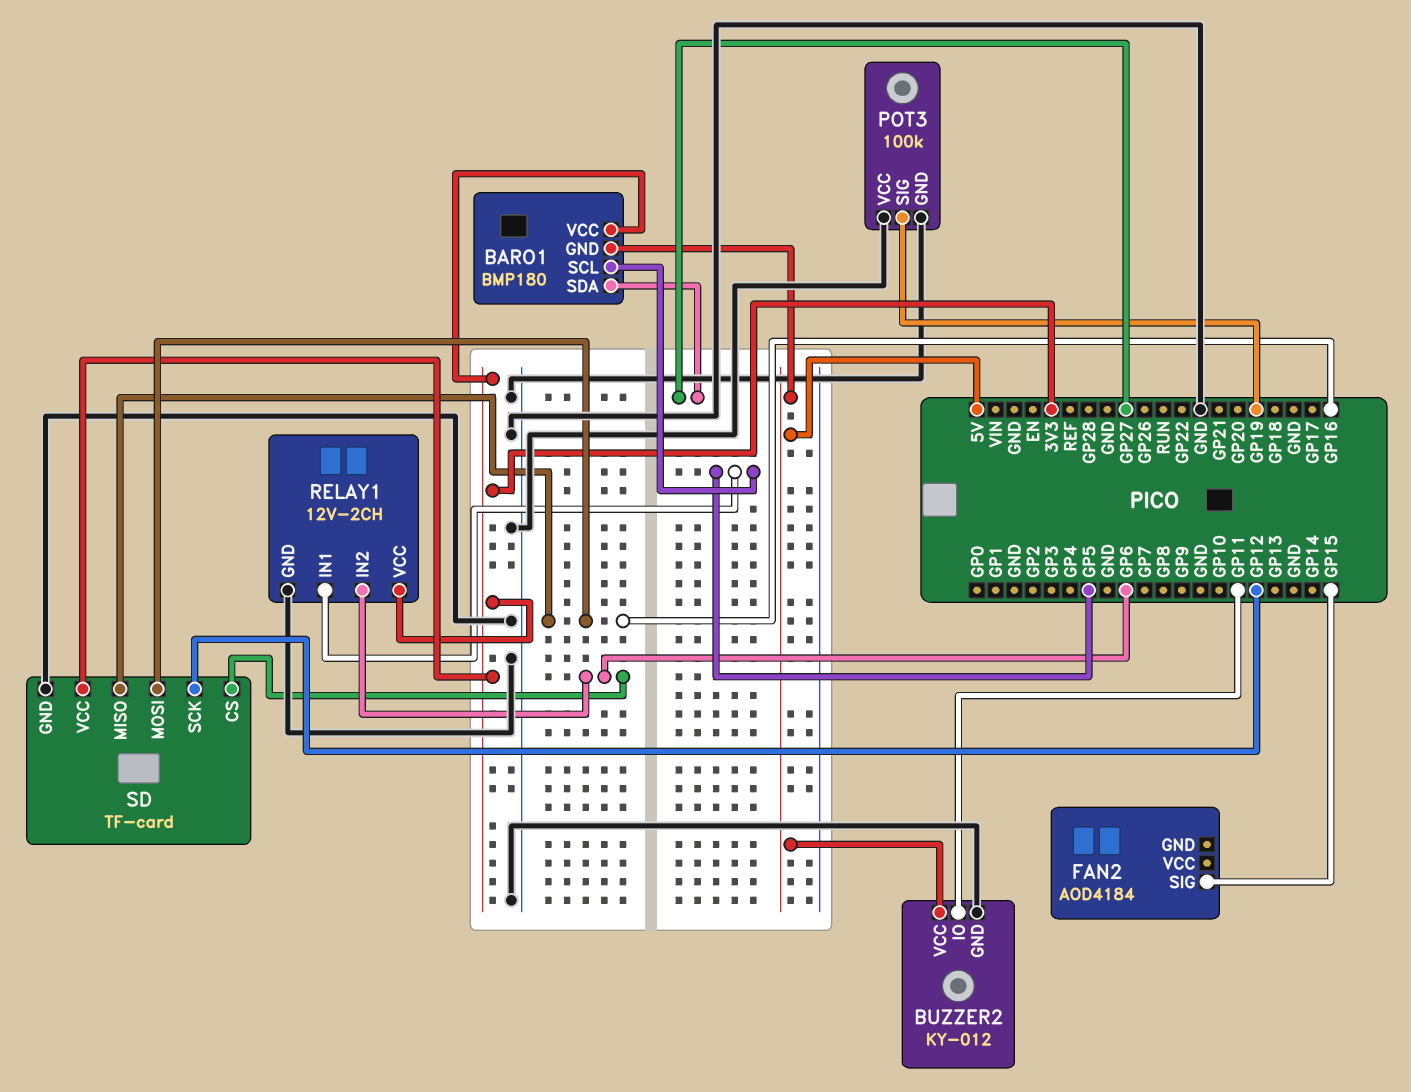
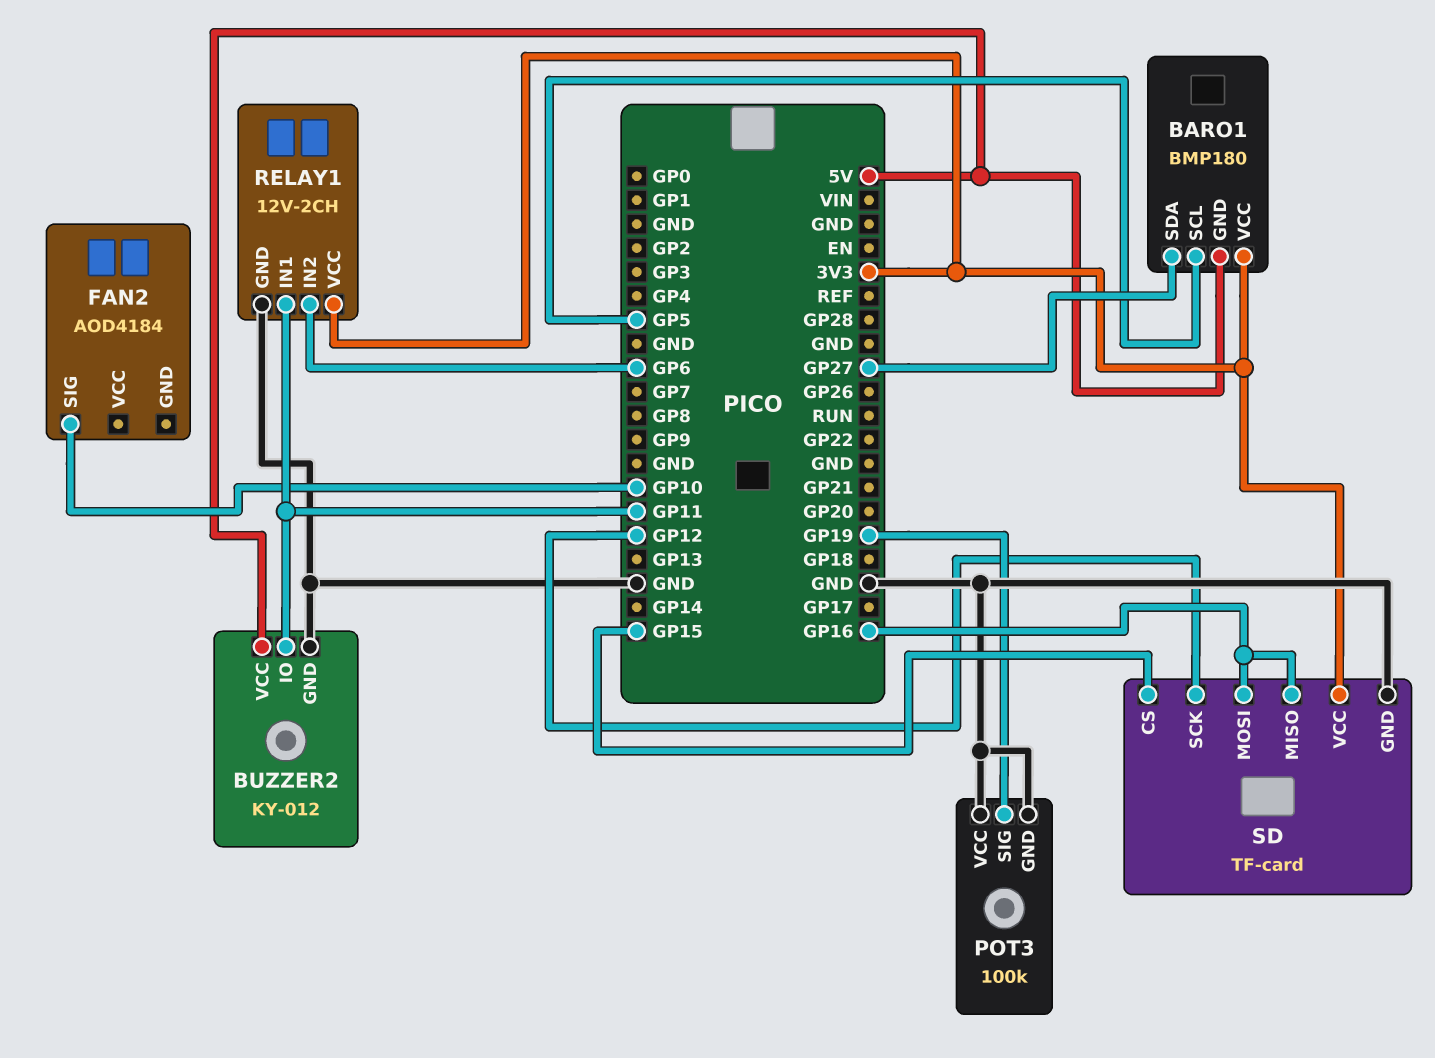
FAN2 pin SIG: GP15 -> GP10
RELAY1 pin IN1: GP5 -> GP11
SD pin CS: GP6 -> GP15

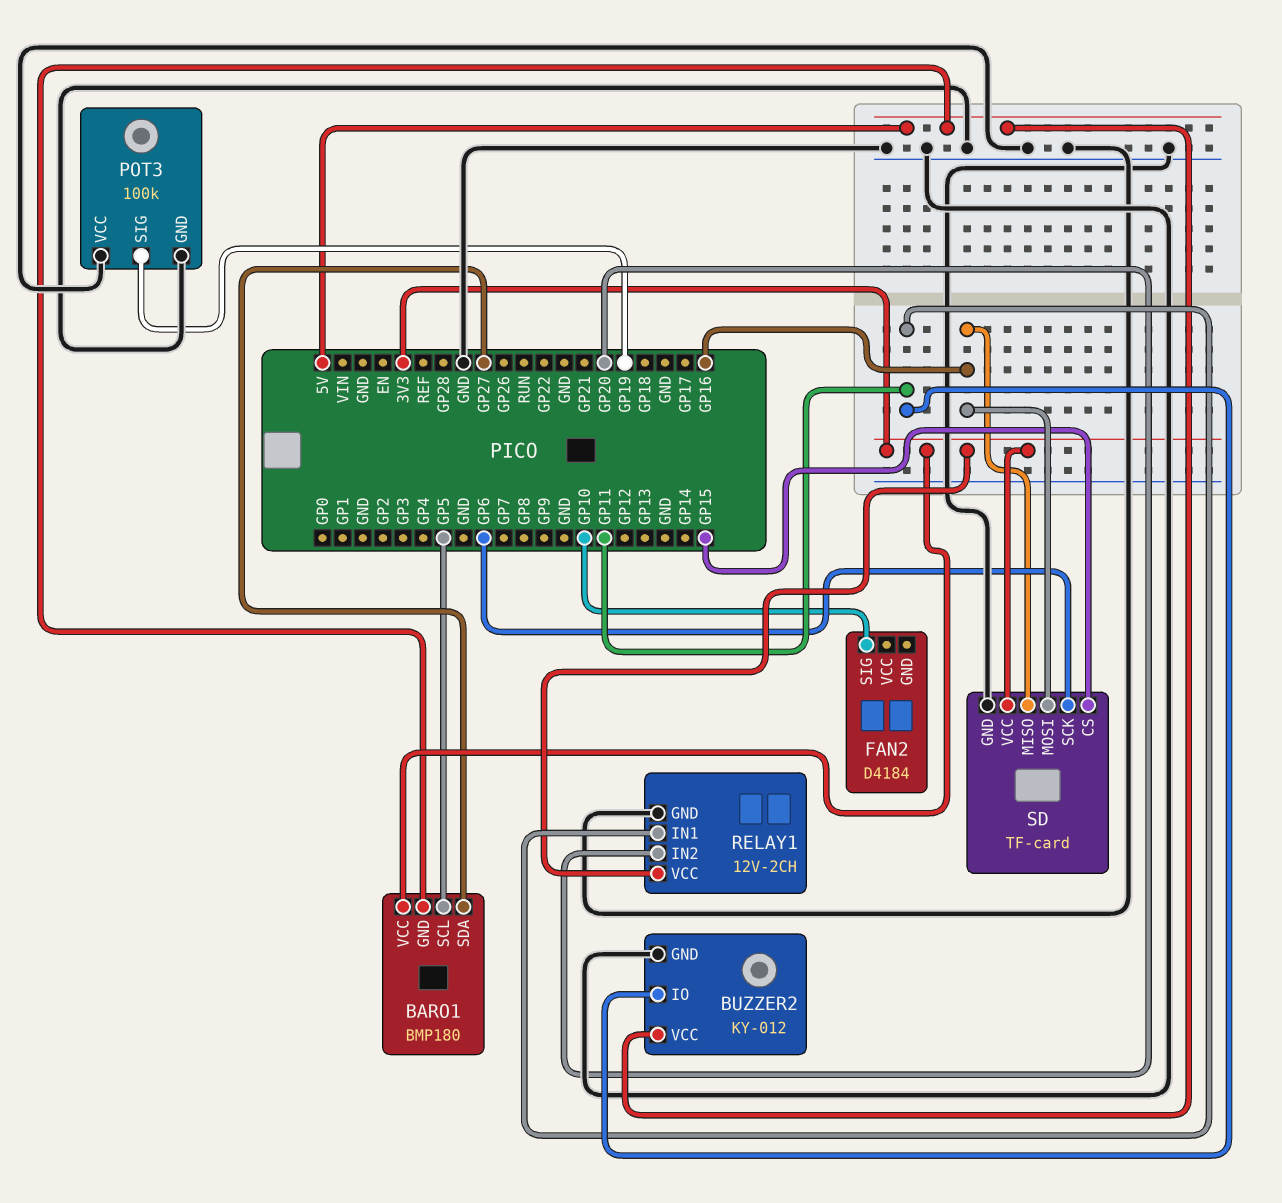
FAN2: AOD4184 -> D4184
RELAY1 pin IN2: GP6 -> GP20
SD pin SCK: GP12 -> GP6

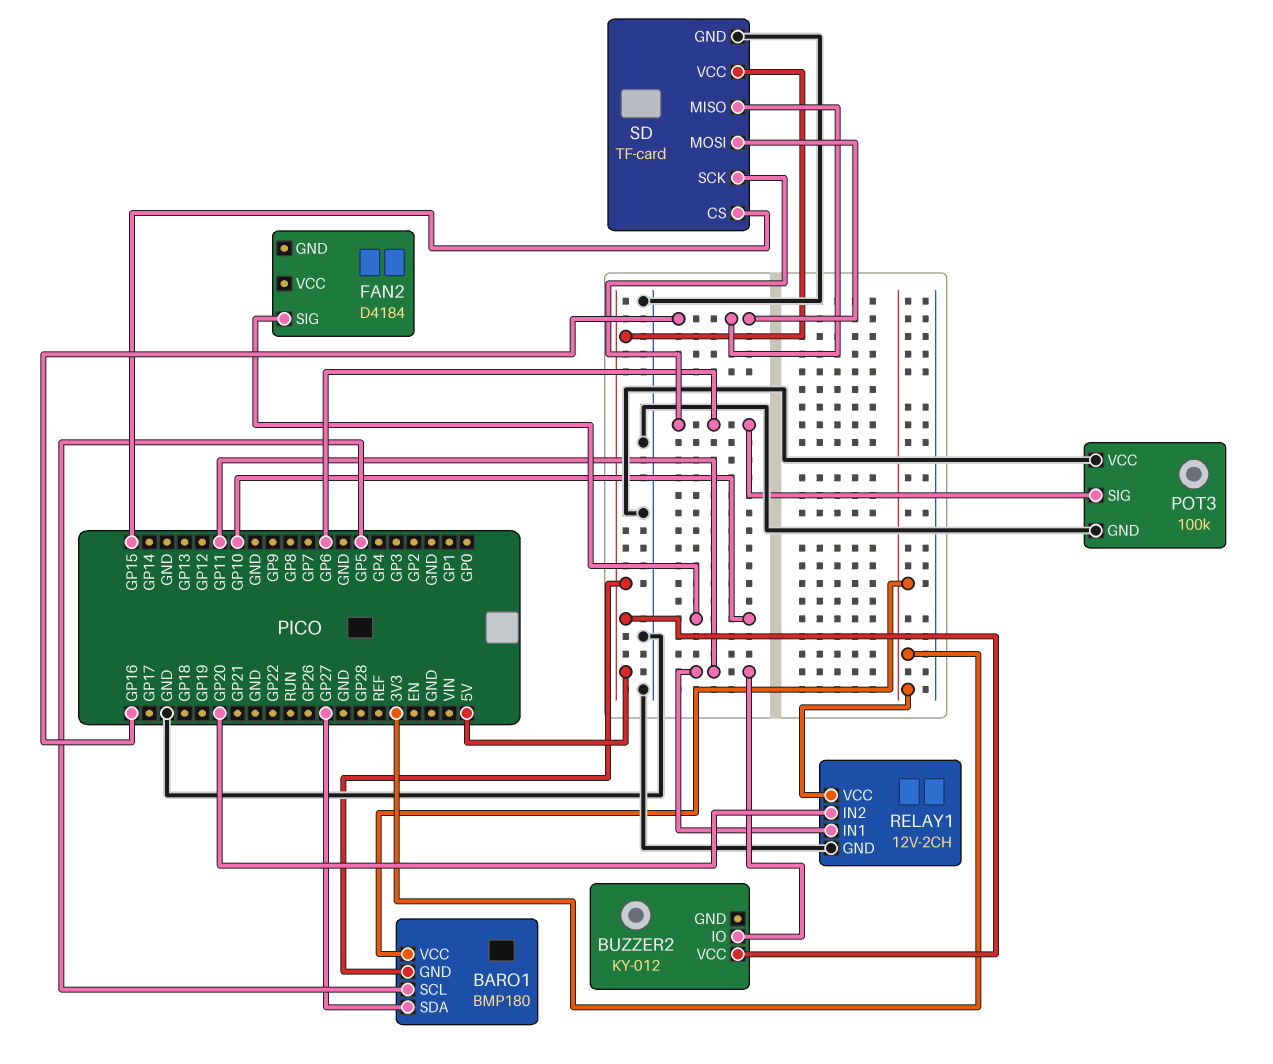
BUZZER2 pin GND: GND -> none
POT3 pin SIG: GP19 -> GP6
SD pin VCC: 3V3 -> 5V

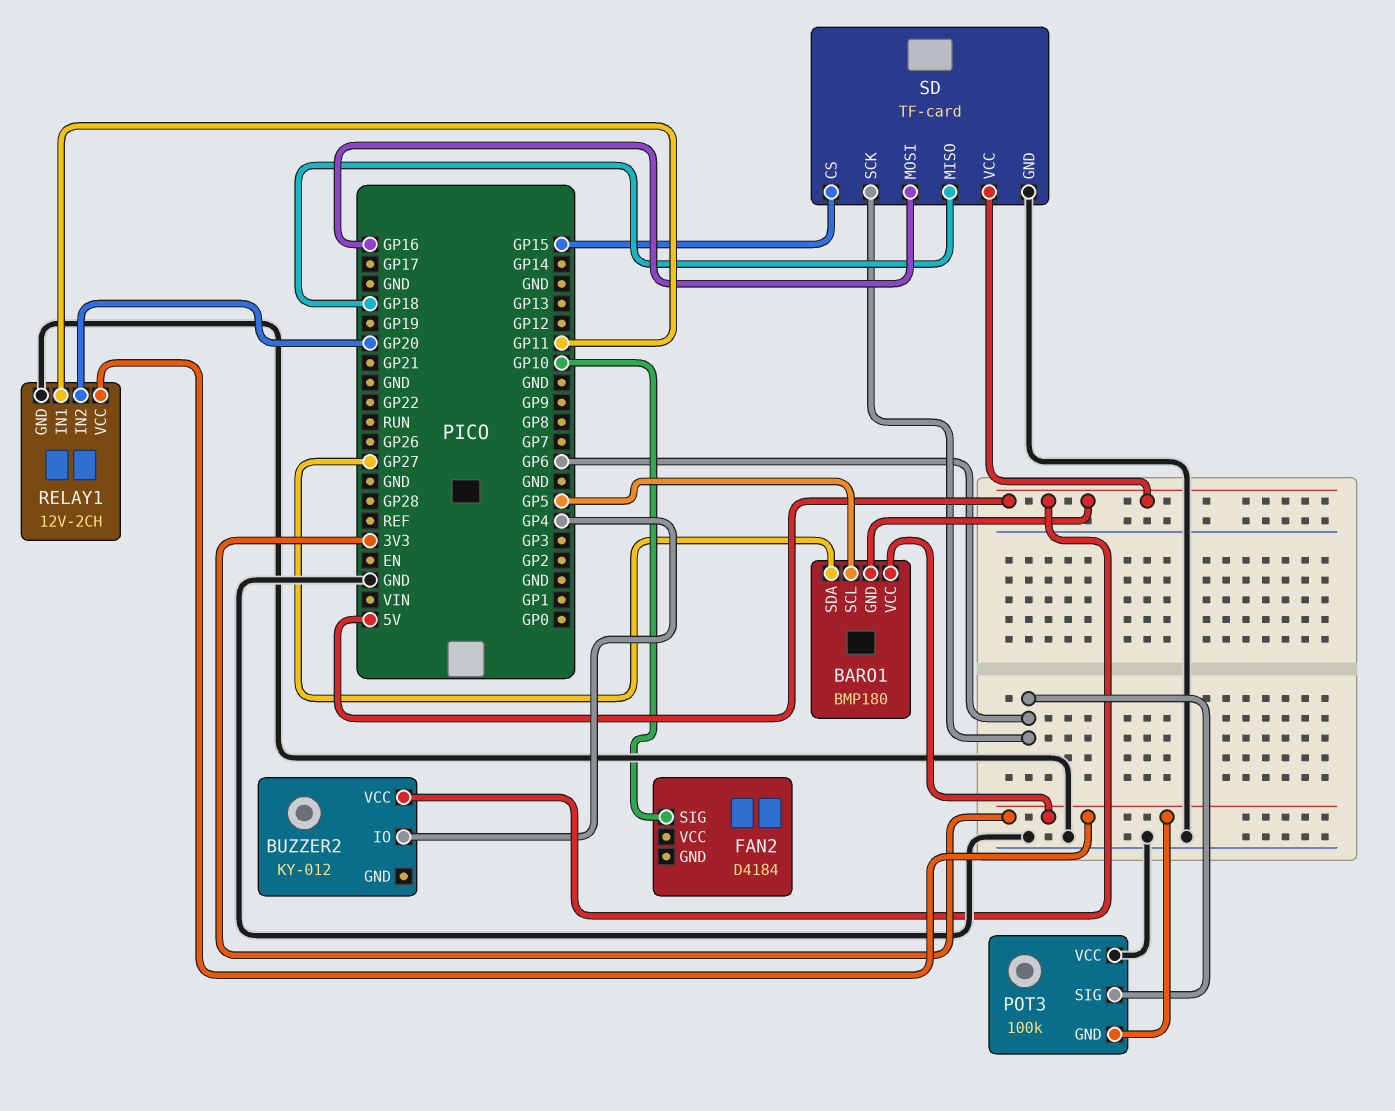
BUZZER2 pin IO: GP11 -> GP4
POT3 pin GND: GND -> 3V3
SD pin MISO: GP16 -> GP18

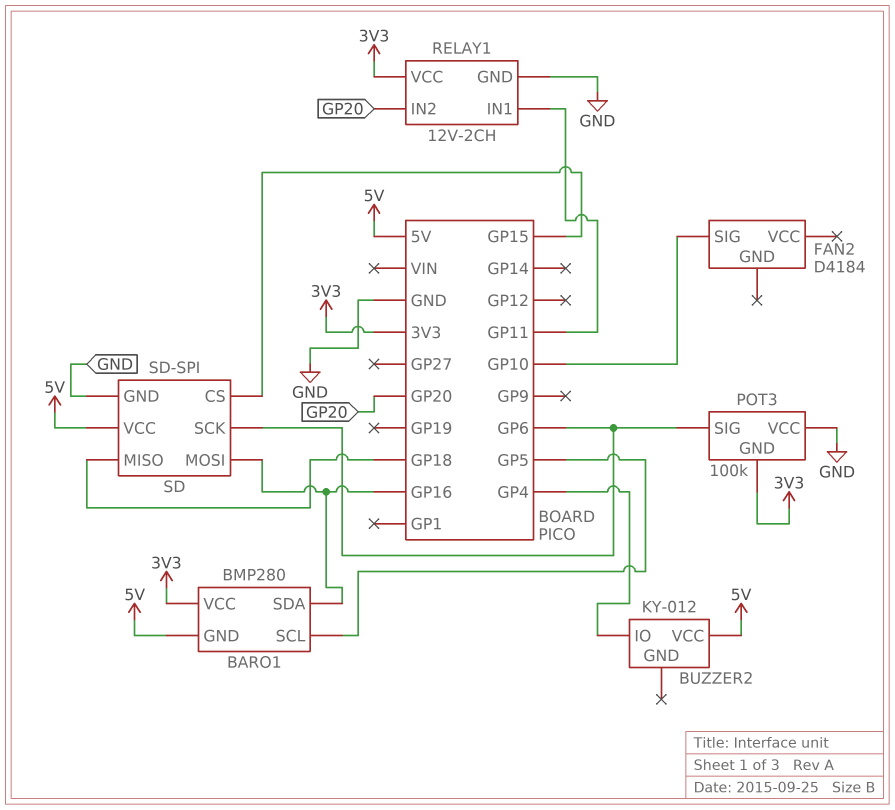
BARO1: BMP180 -> BMP280
BARO1 pin SDA: GP27 -> GP16
SD: TF-card -> SD-SPI

